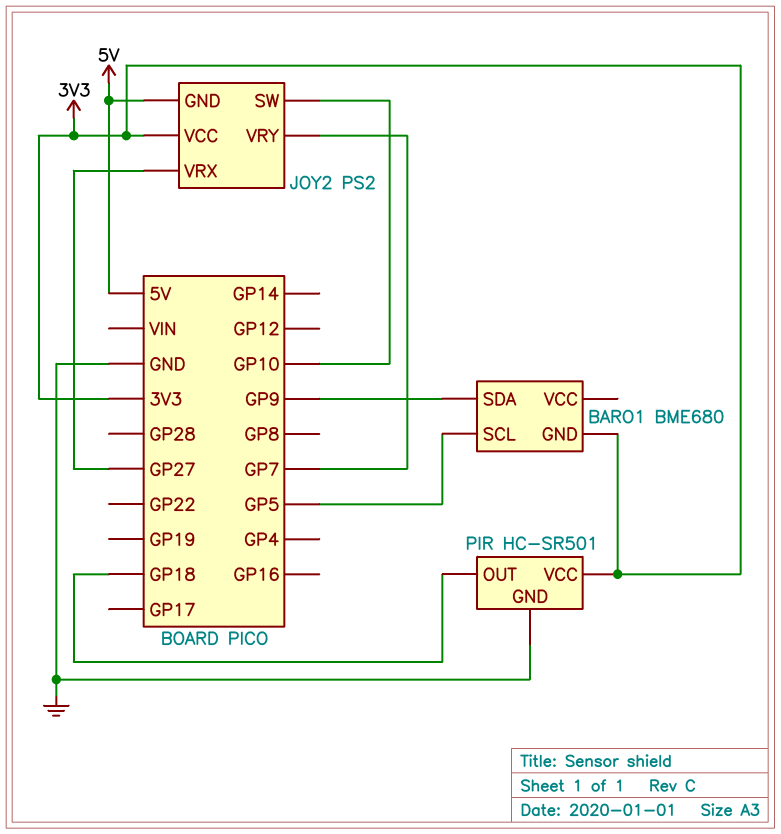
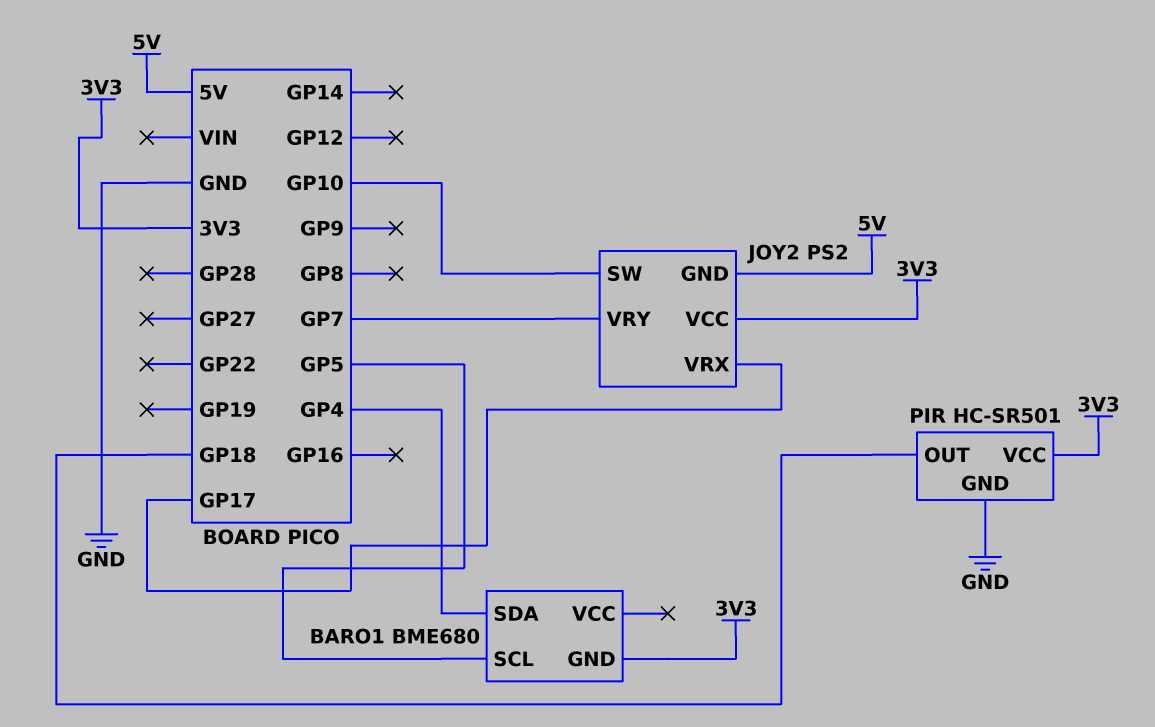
BARO1 pin SDA: GP9 -> GP4
JOY2 pin VRX: GP27 -> GP17

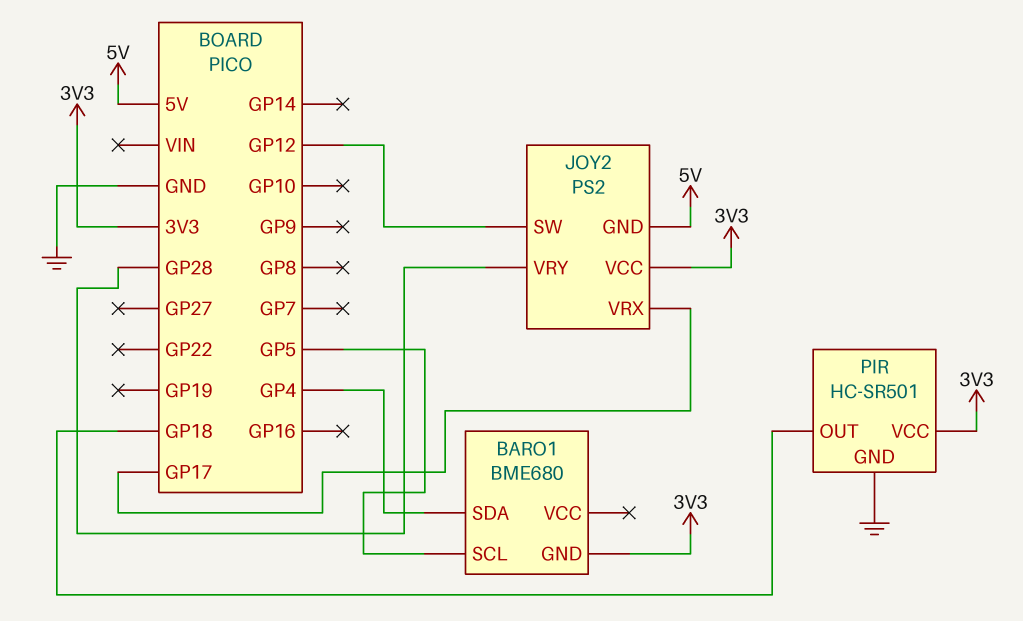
JOY2 pin SW: GP10 -> GP12
JOY2 pin VRY: GP7 -> GP28

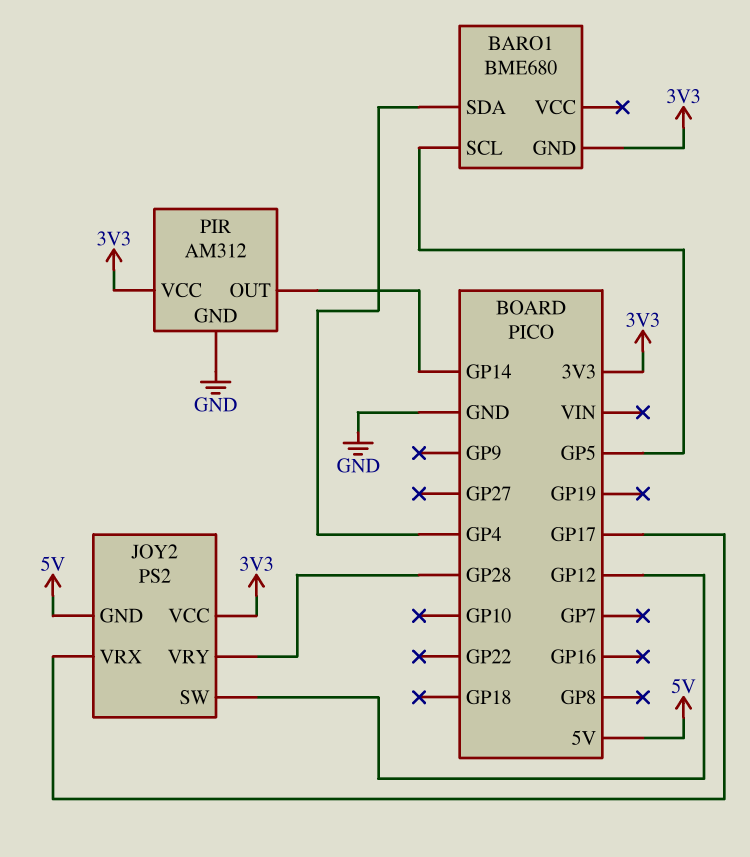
PIR: HC-SR501 -> AM312
PIR pin OUT: GP18 -> GP14

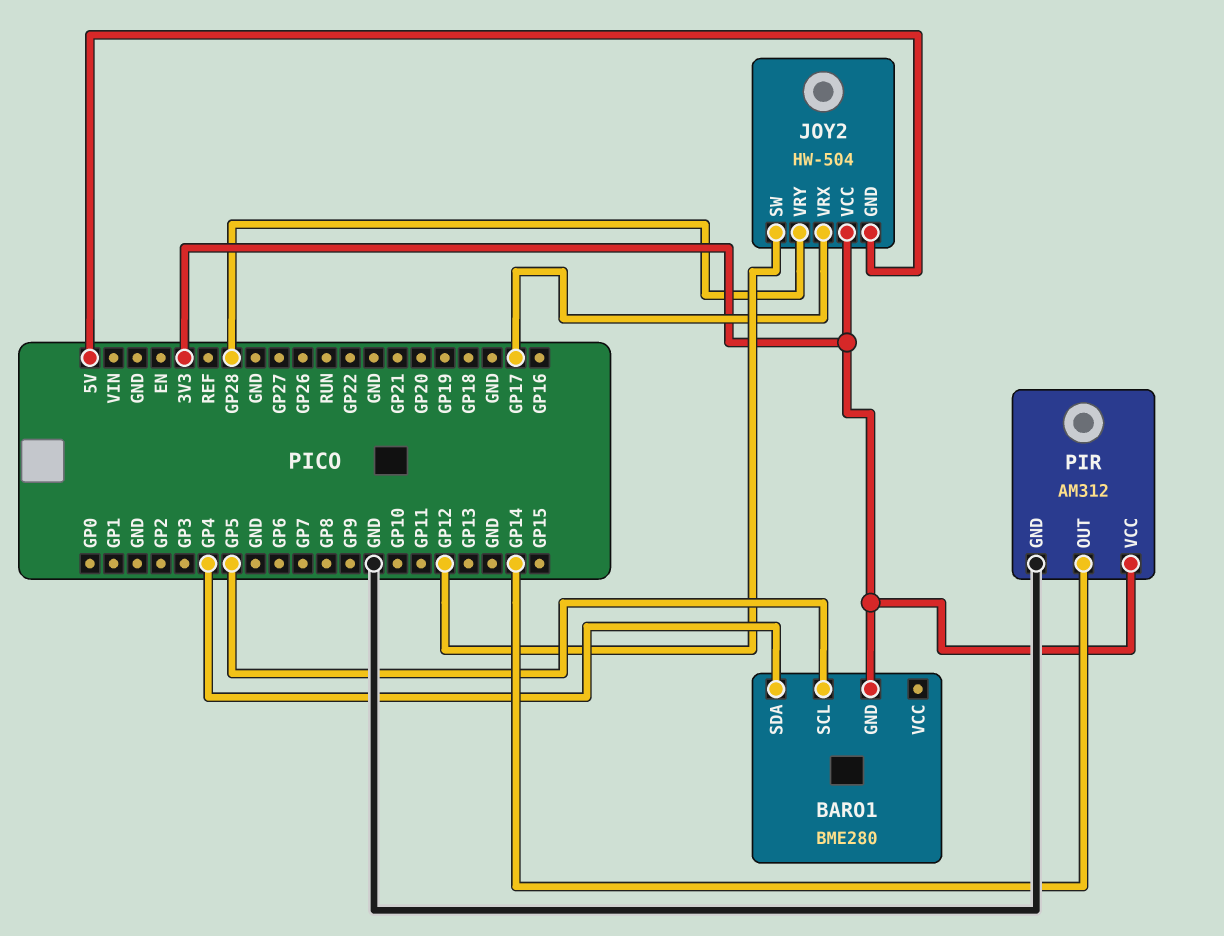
BARO1: BME680 -> BME280
JOY2: PS2 -> HW-504

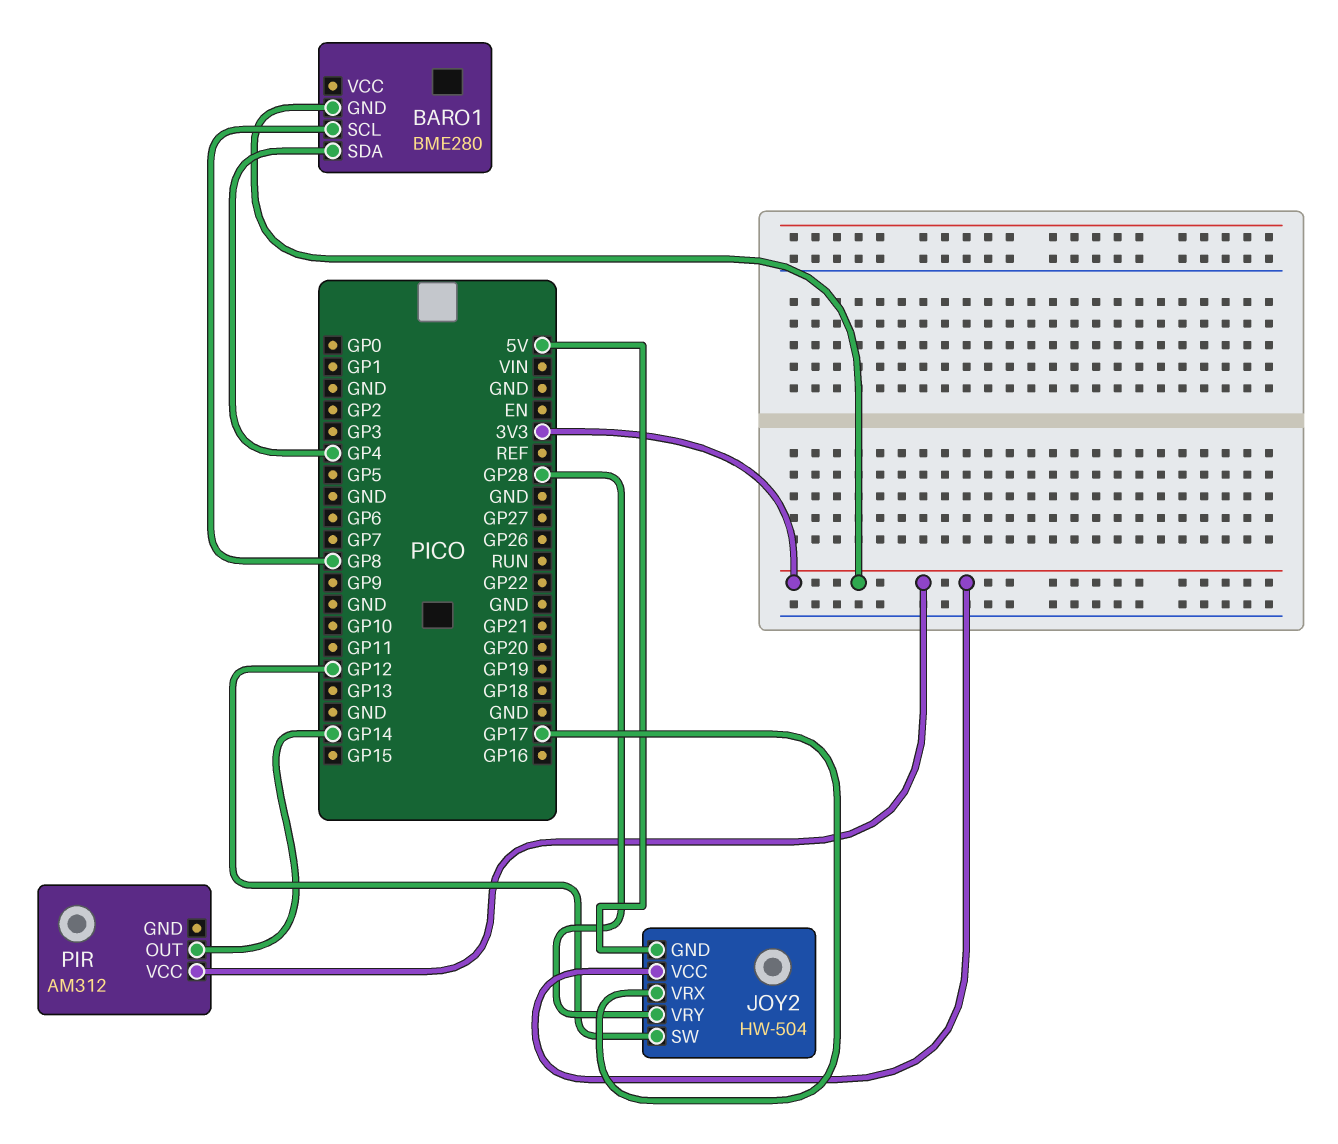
BARO1 pin SCL: GP5 -> GP8
PIR pin GND: GND -> none

